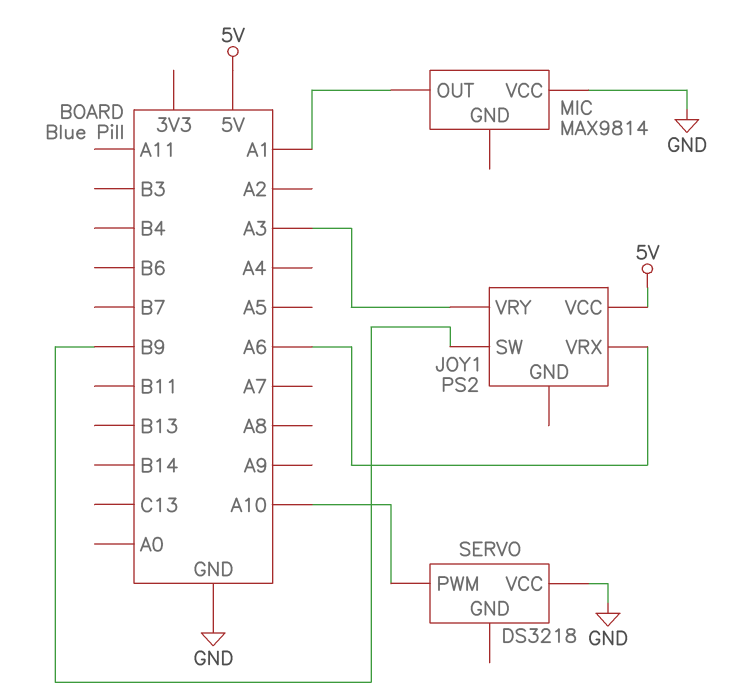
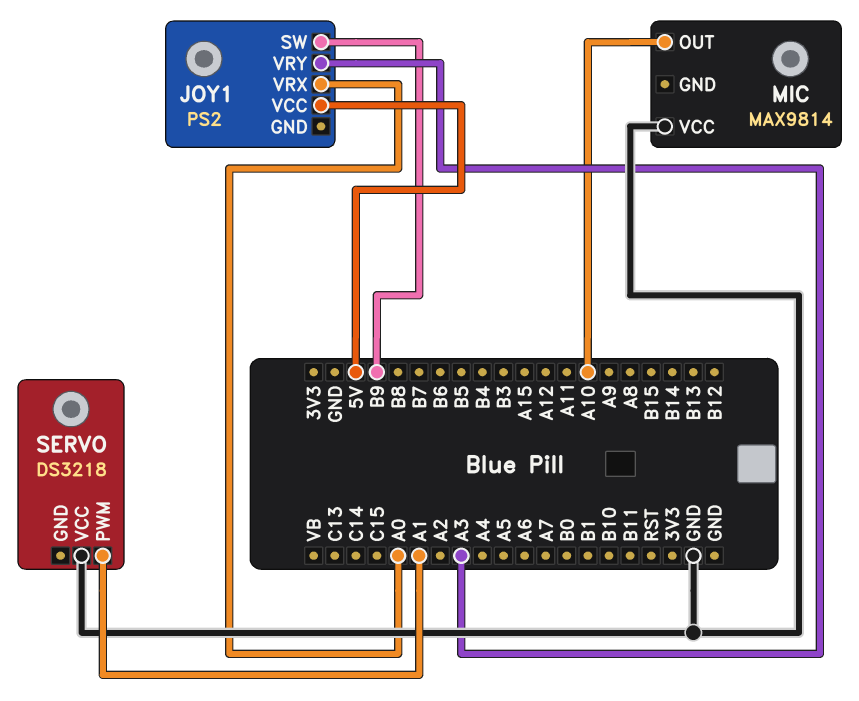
JOY1 pin VRX: A6 -> A0
MIC pin OUT: A1 -> A10
SERVO pin PWM: A10 -> A1

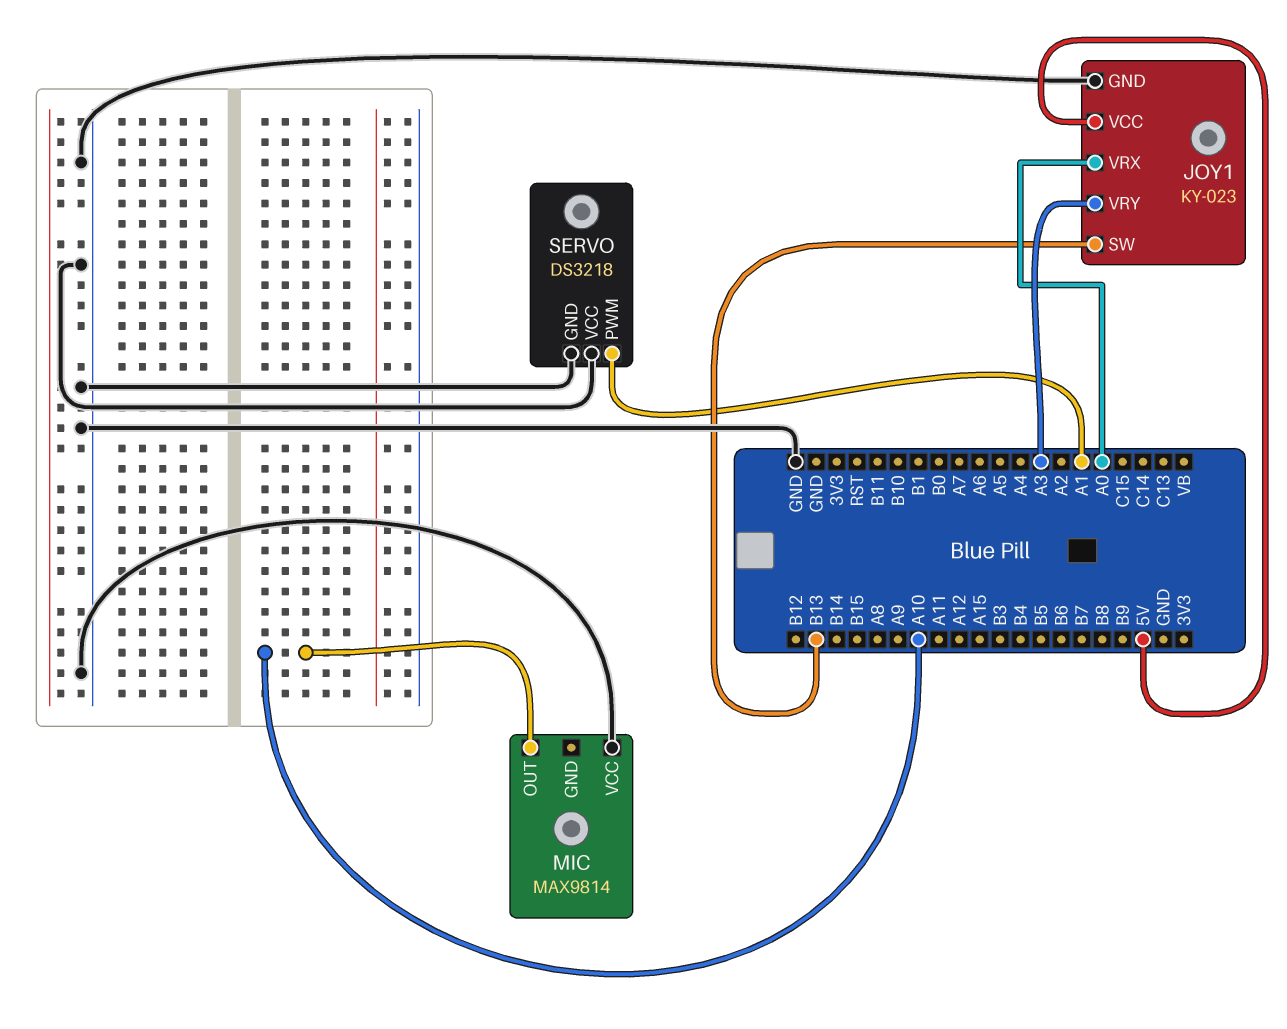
JOY1: PS2 -> KY-023
JOY1 pin GND: none -> GND
JOY1 pin SW: B9 -> B13
SERVO pin GND: none -> GND

